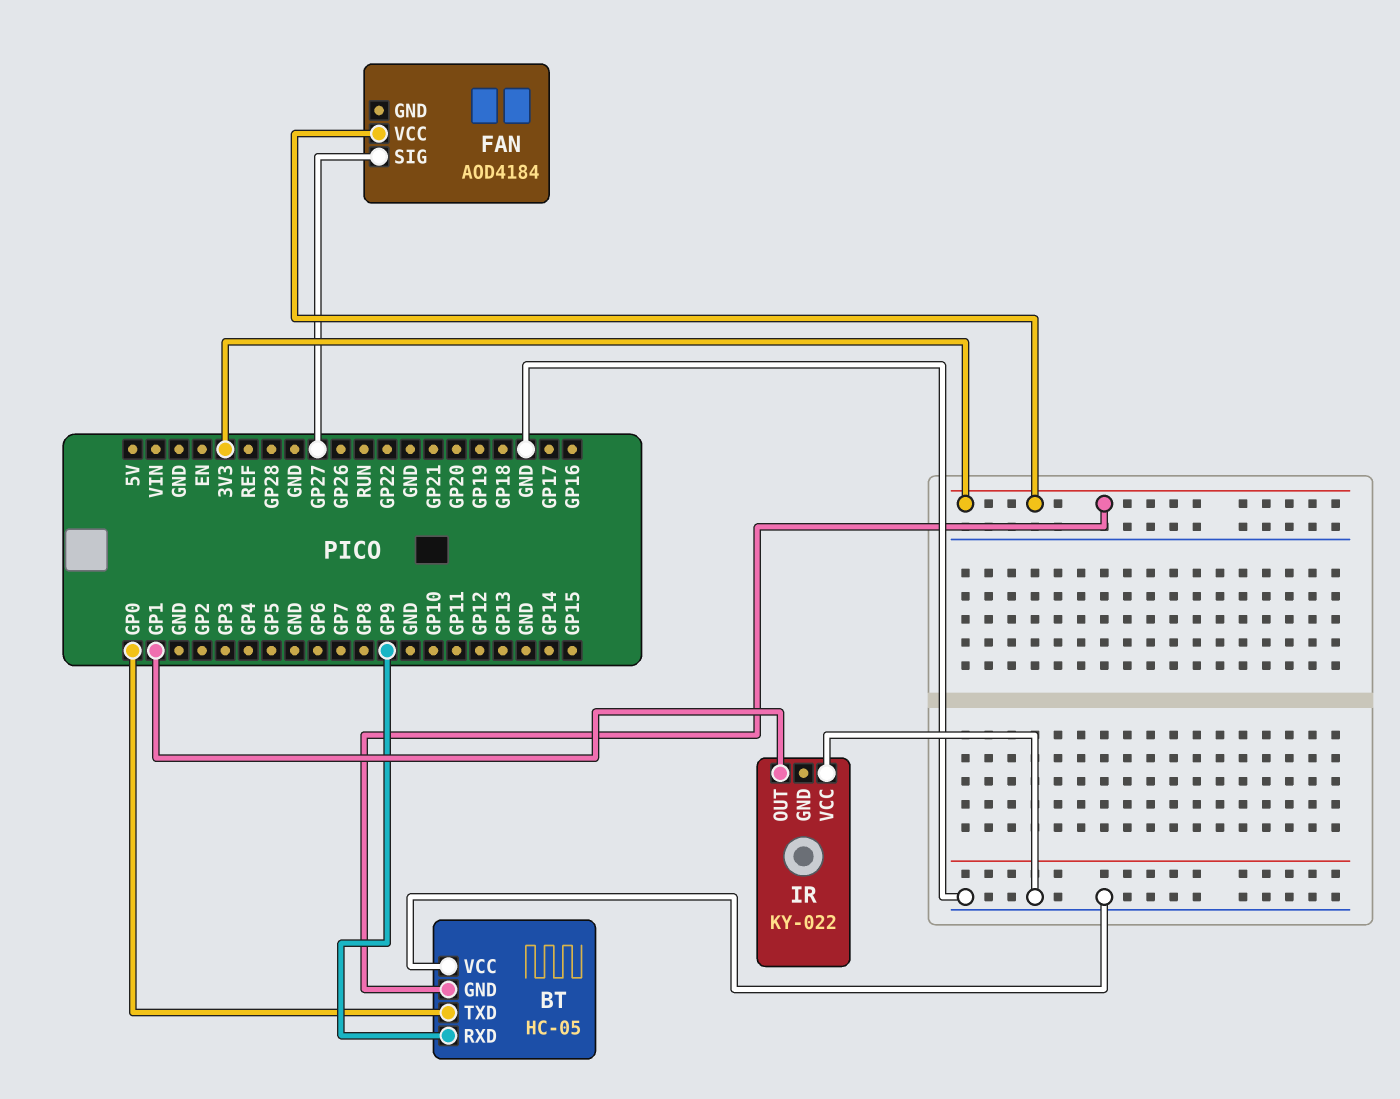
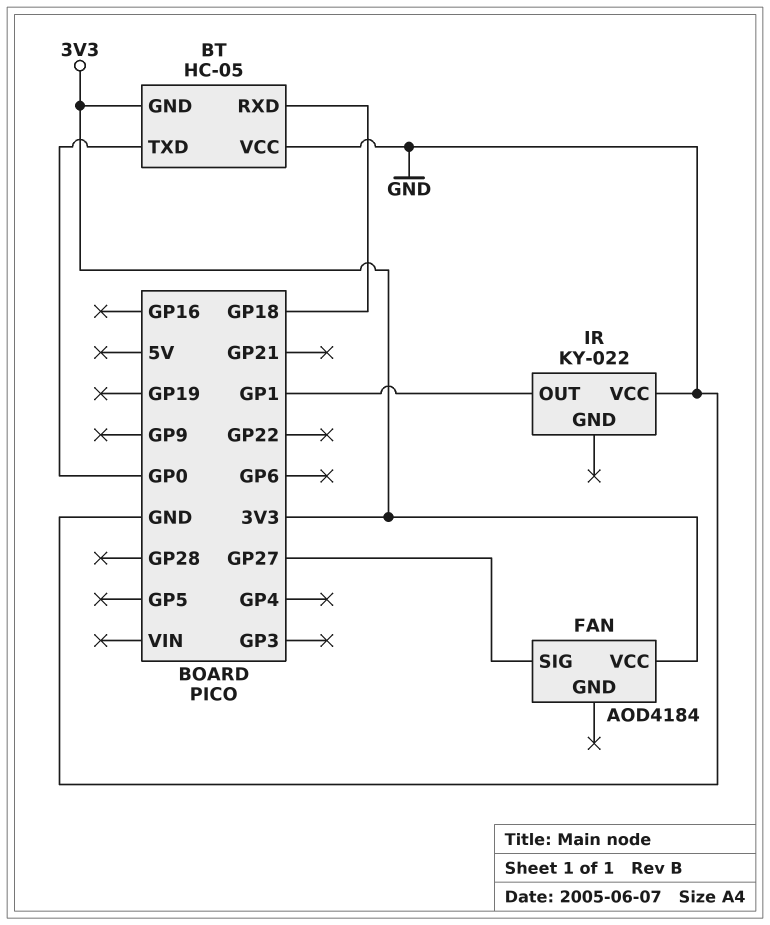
BT pin RXD: GP9 -> GP18

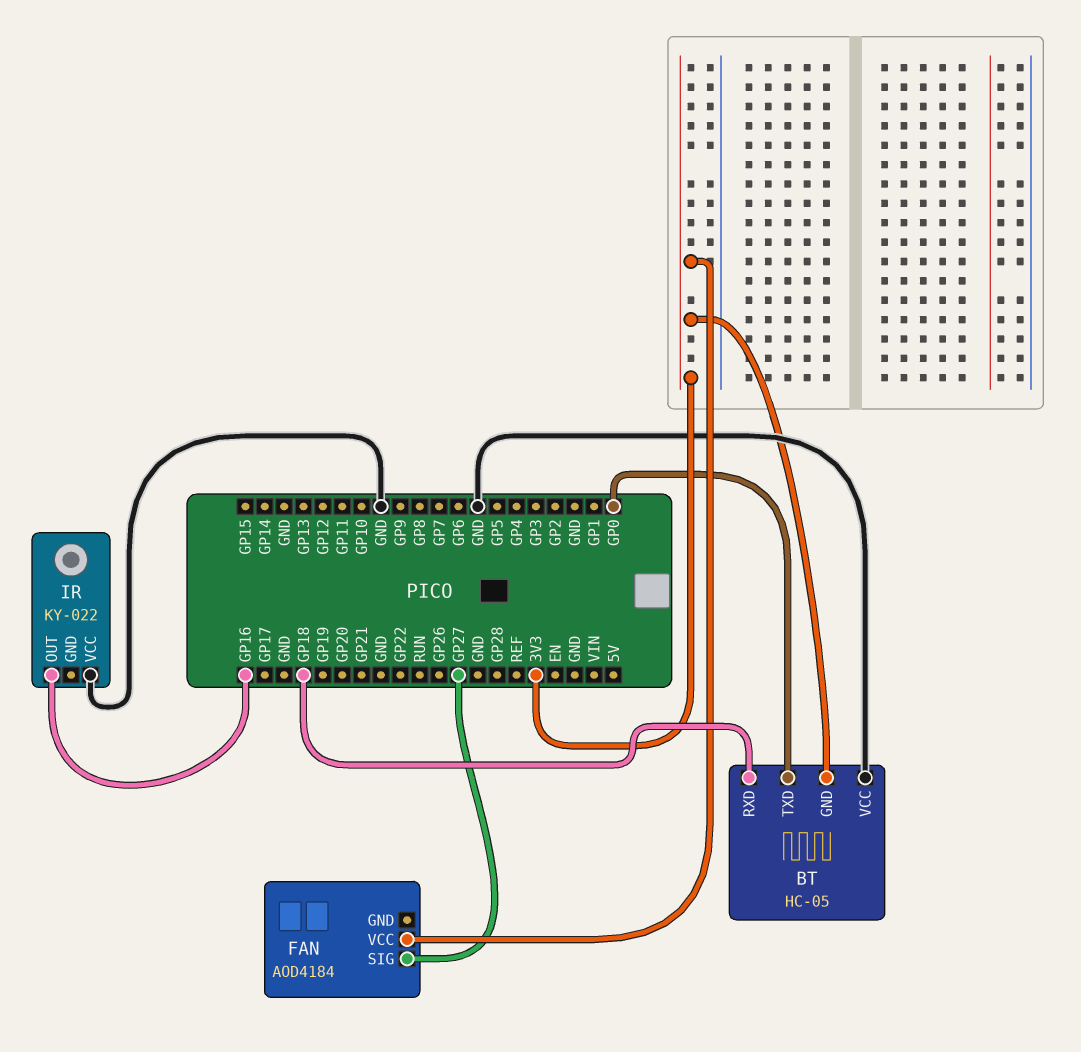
IR pin OUT: GP1 -> GP16

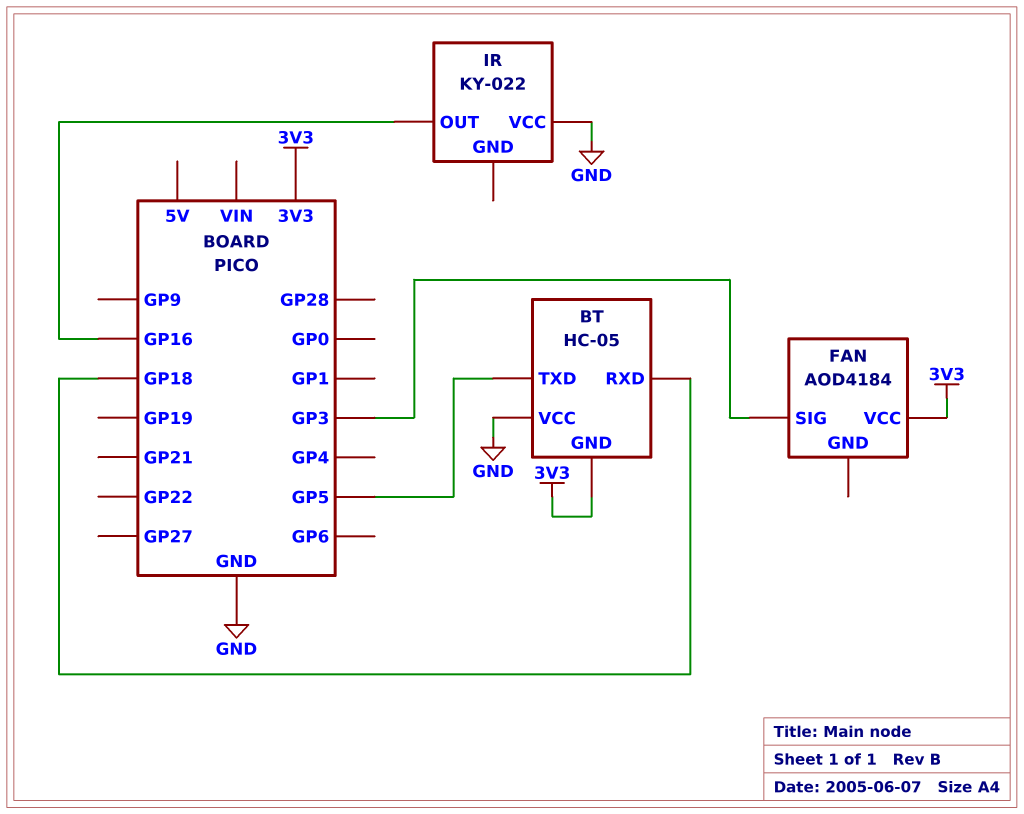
BT pin TXD: GP0 -> GP5
FAN pin SIG: GP27 -> GP3

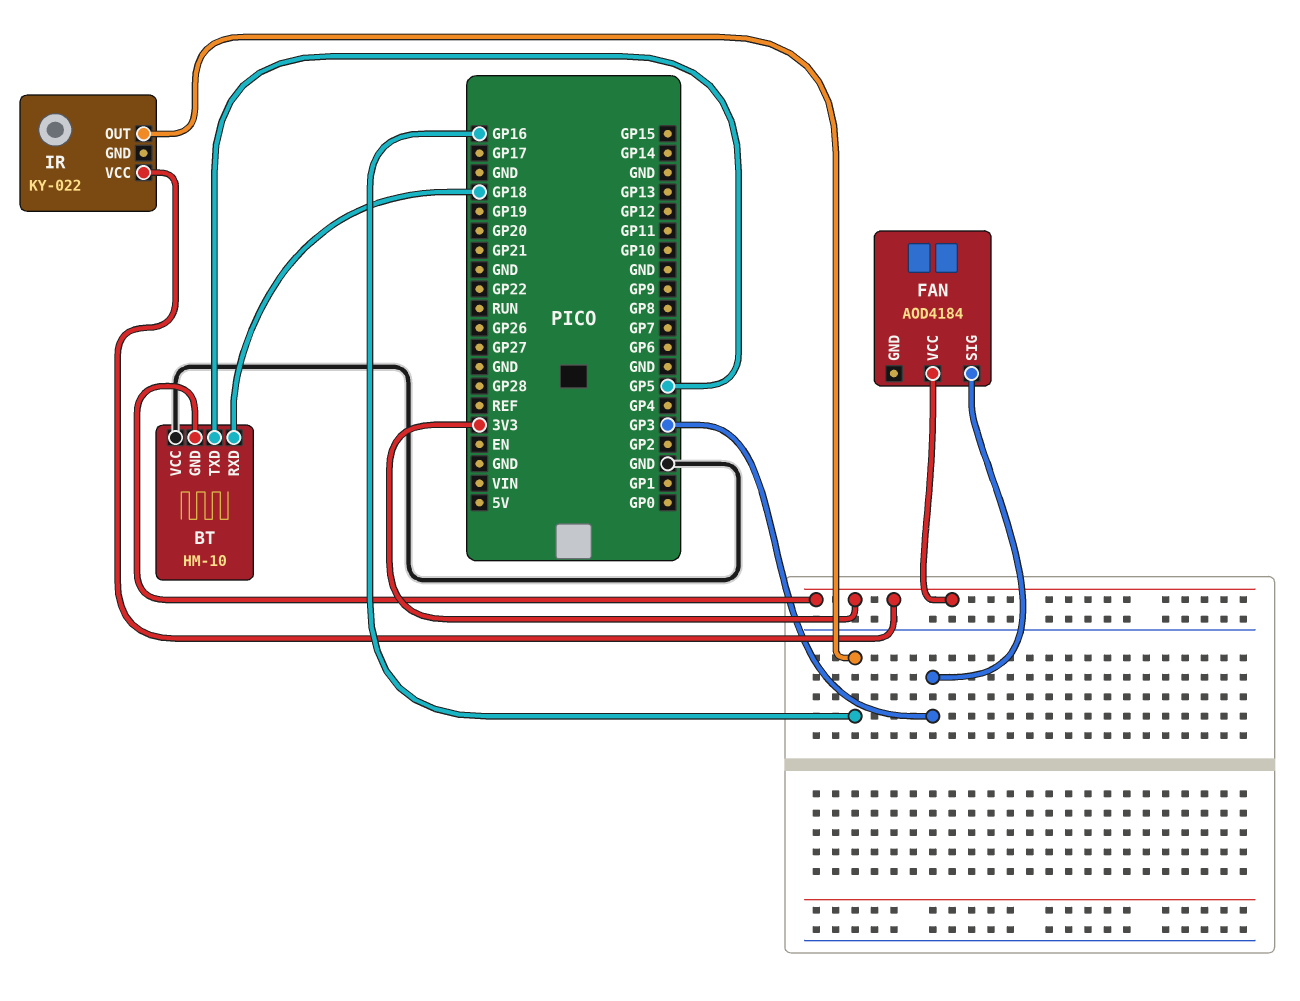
BT: HC-05 -> HM-10
IR pin VCC: GND -> 3V3

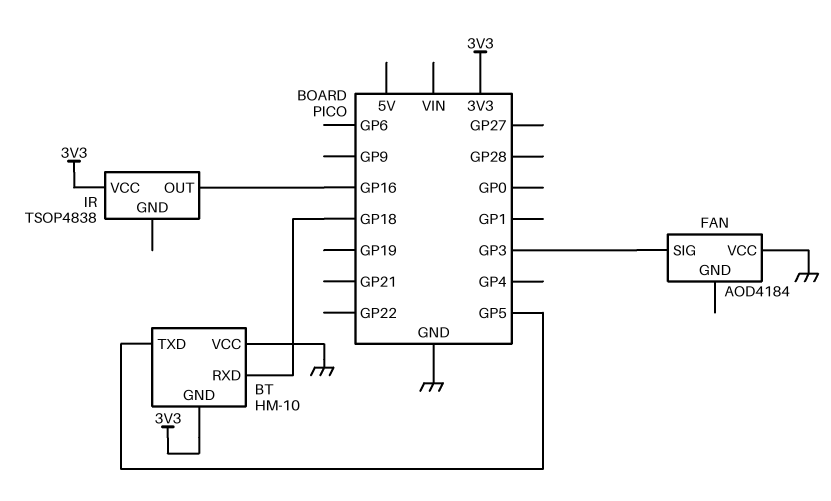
FAN pin VCC: 3V3 -> GND
IR: KY-022 -> TSOP4838

